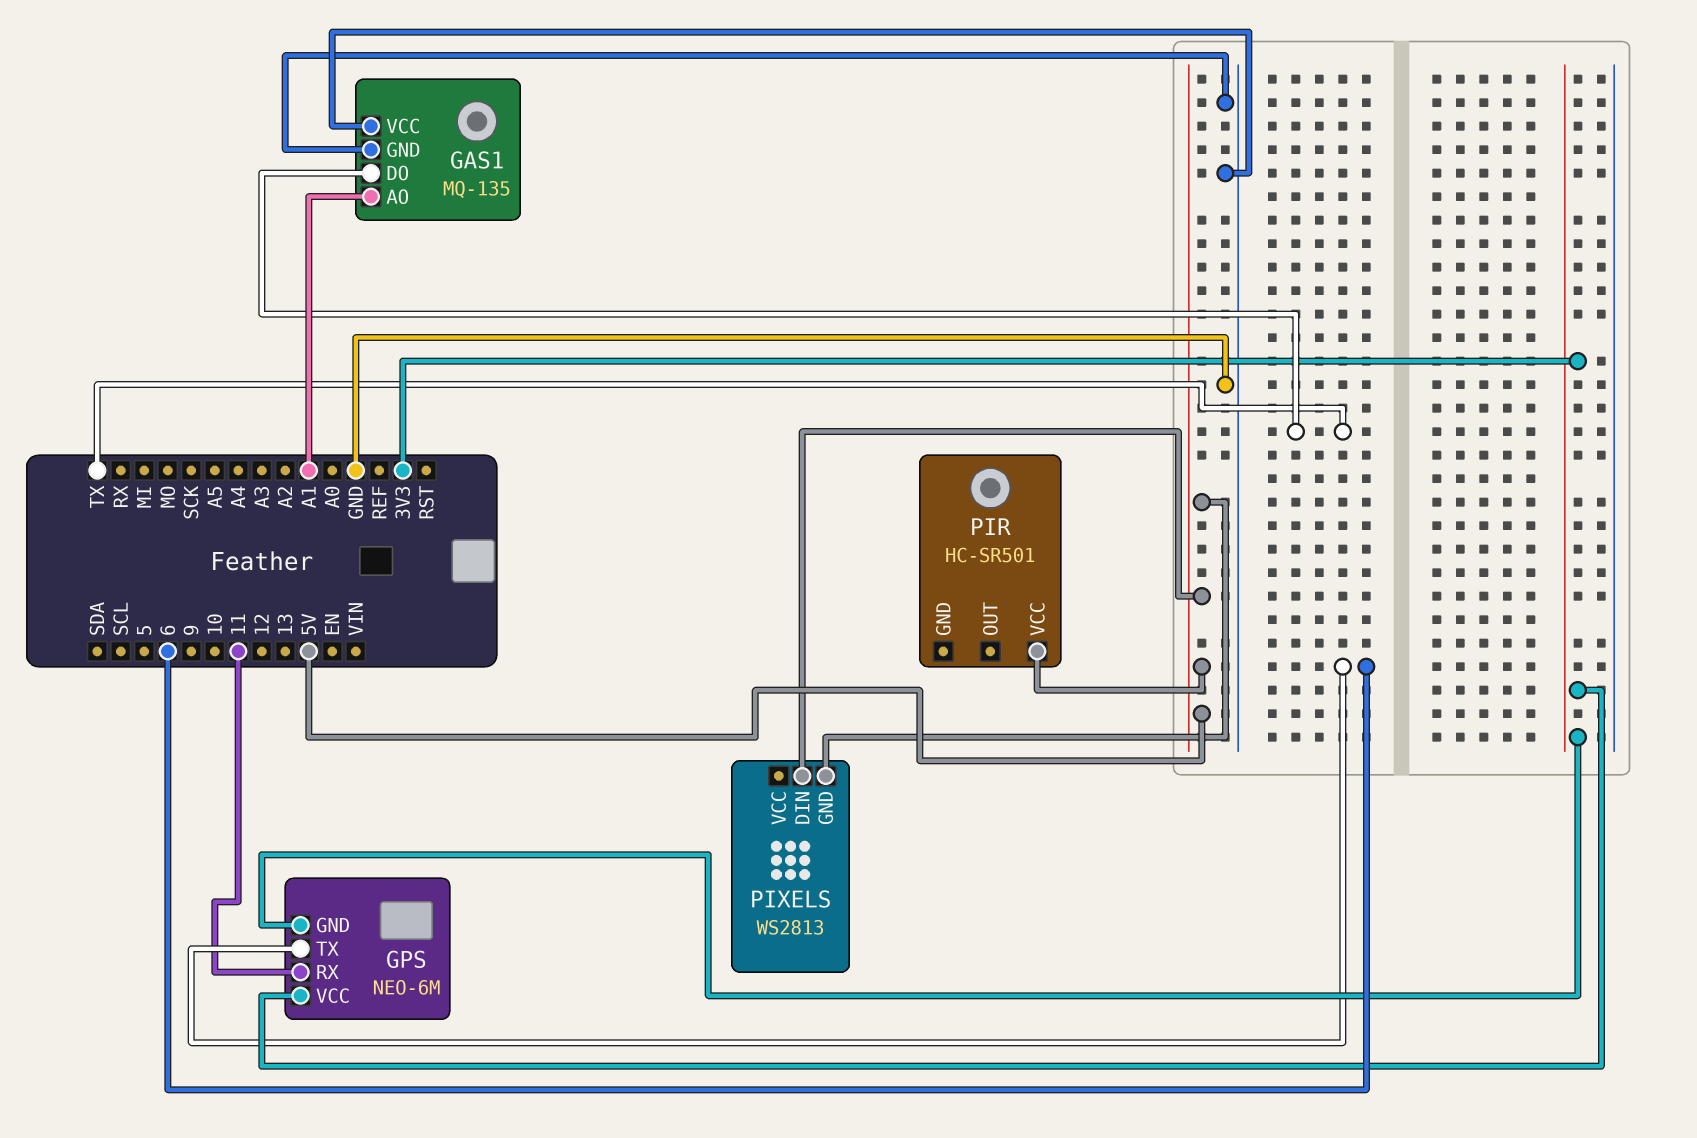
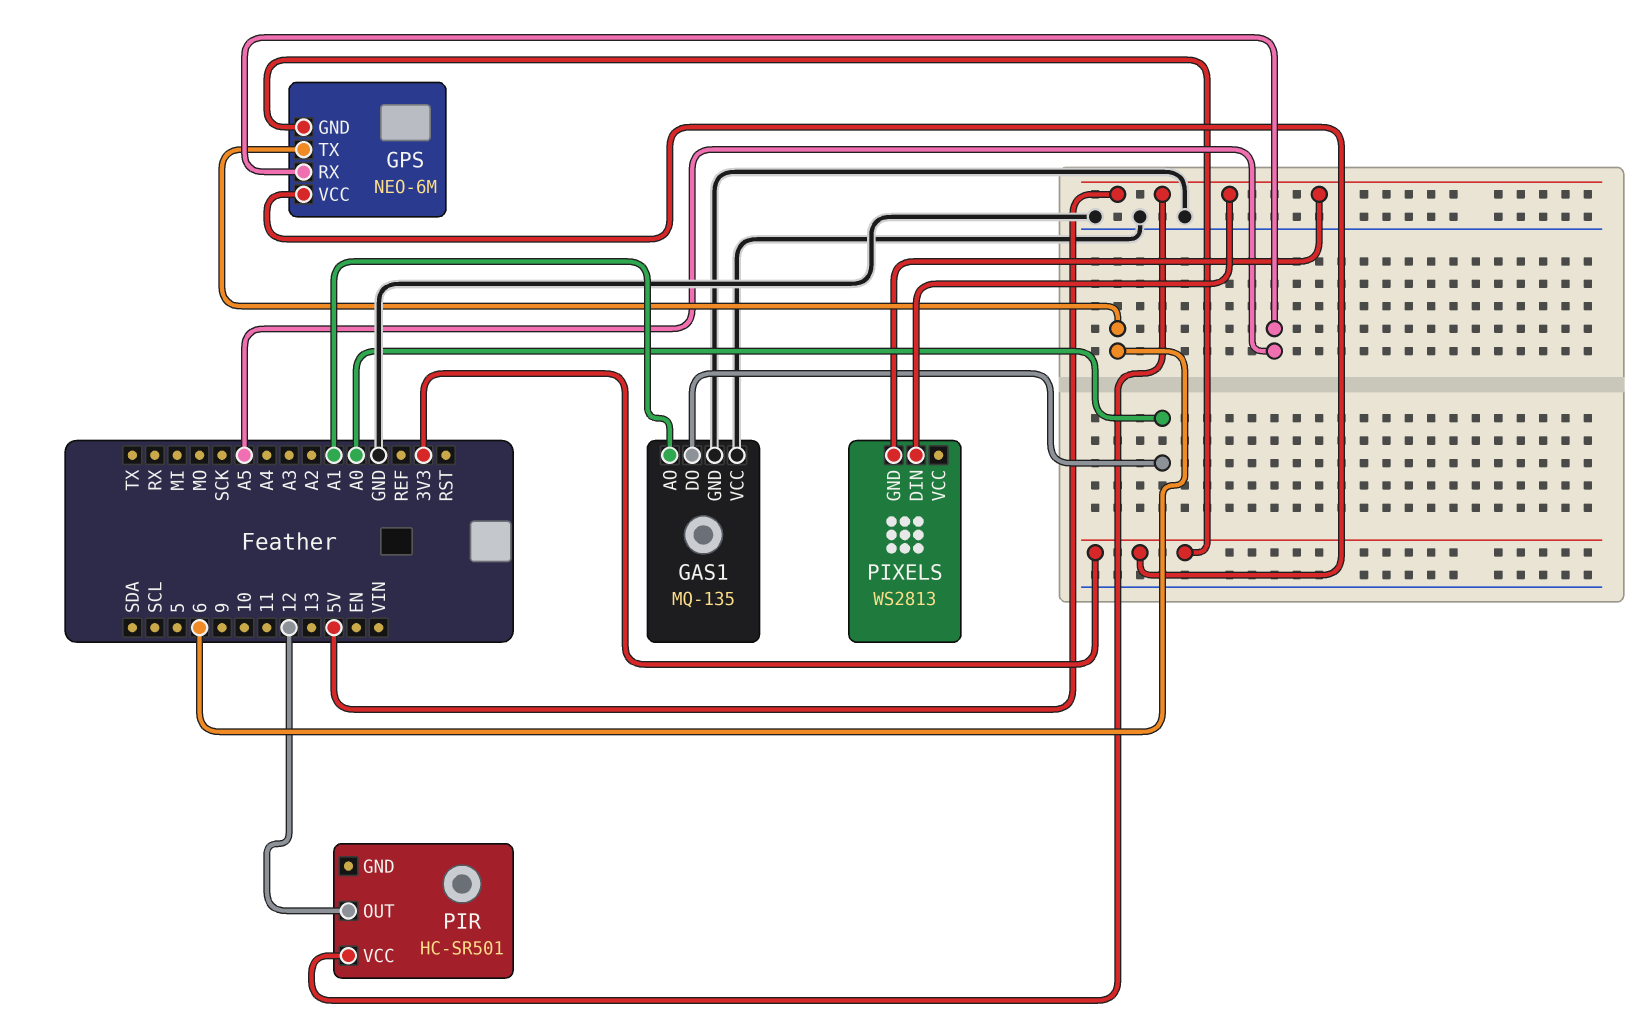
GAS1 pin DO: TX -> A0
GPS pin RX: 11 -> A5
PIR pin OUT: none -> 12

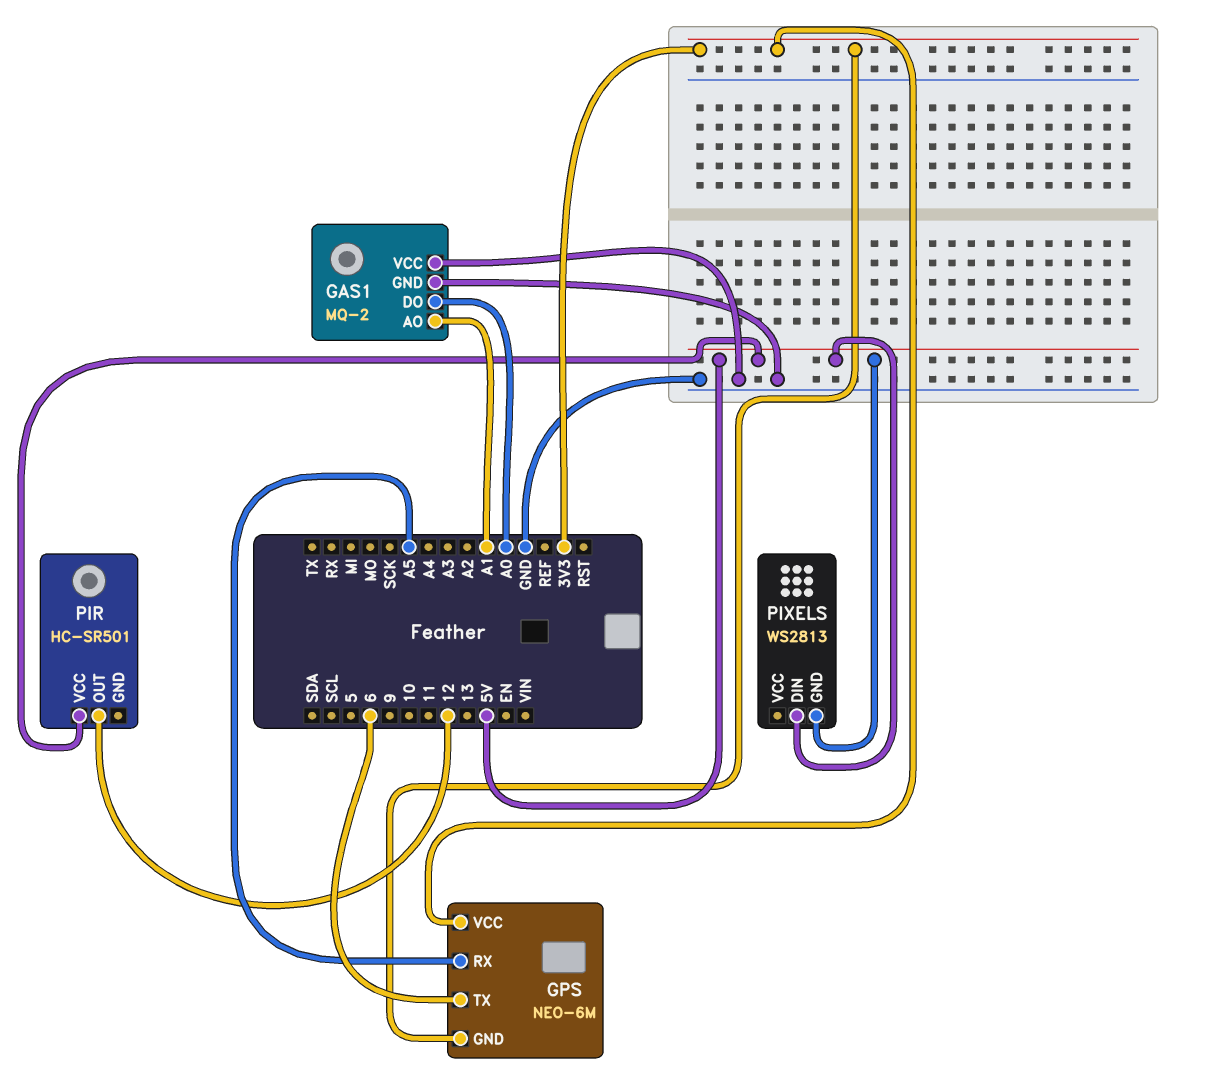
GAS1: MQ-135 -> MQ-2

